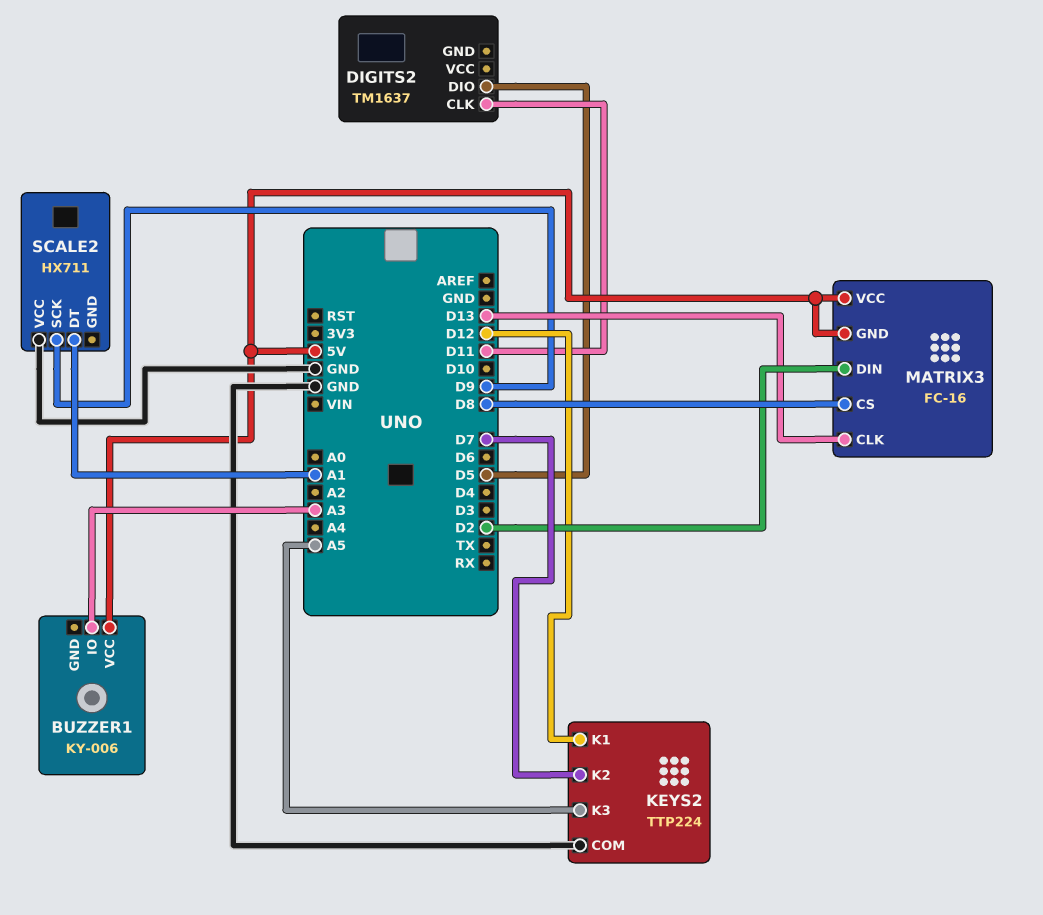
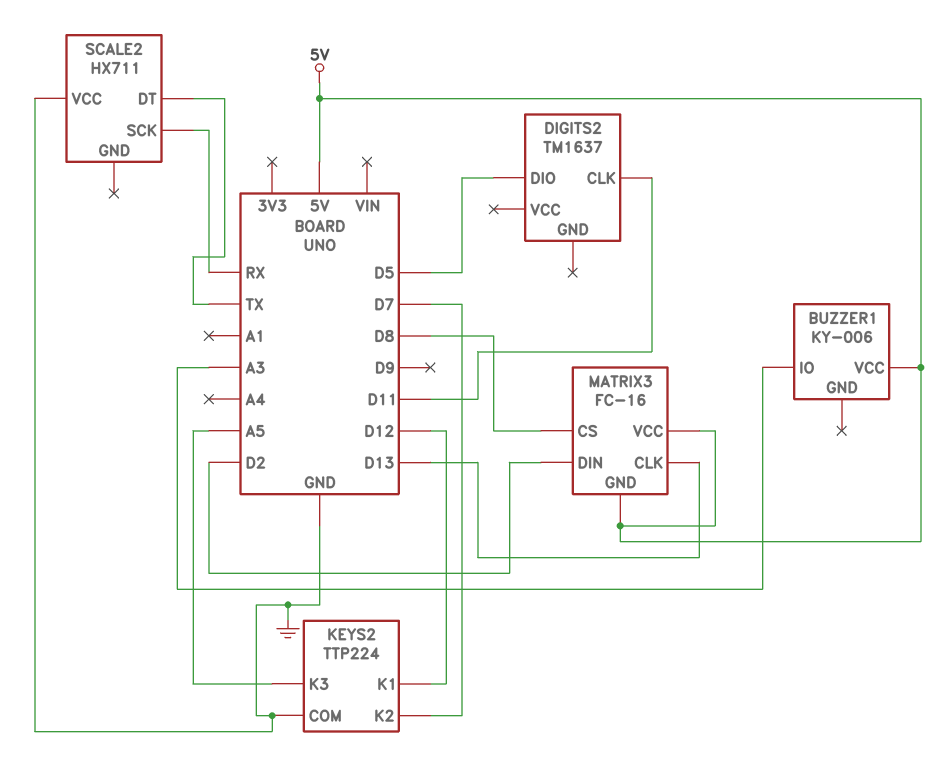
SCALE2 pin DT: A1 -> TX
SCALE2 pin SCK: D9 -> RX

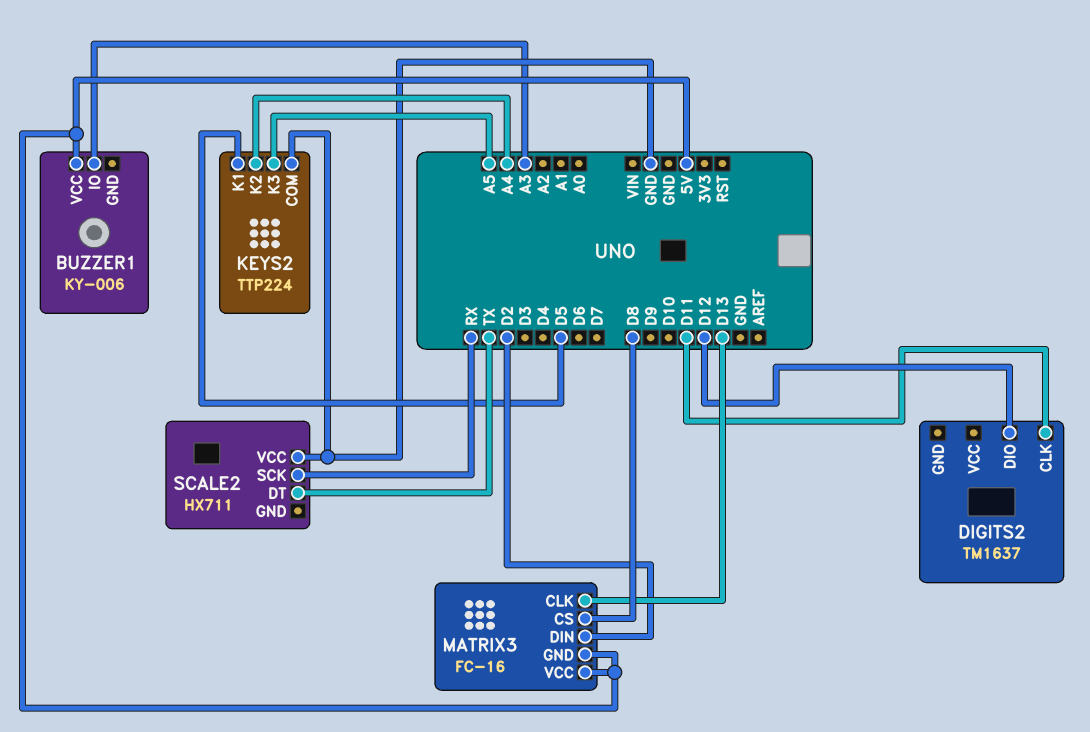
DIGITS2 pin DIO: D5 -> D12
KEYS2 pin K1: D12 -> D5
KEYS2 pin K2: D7 -> A4

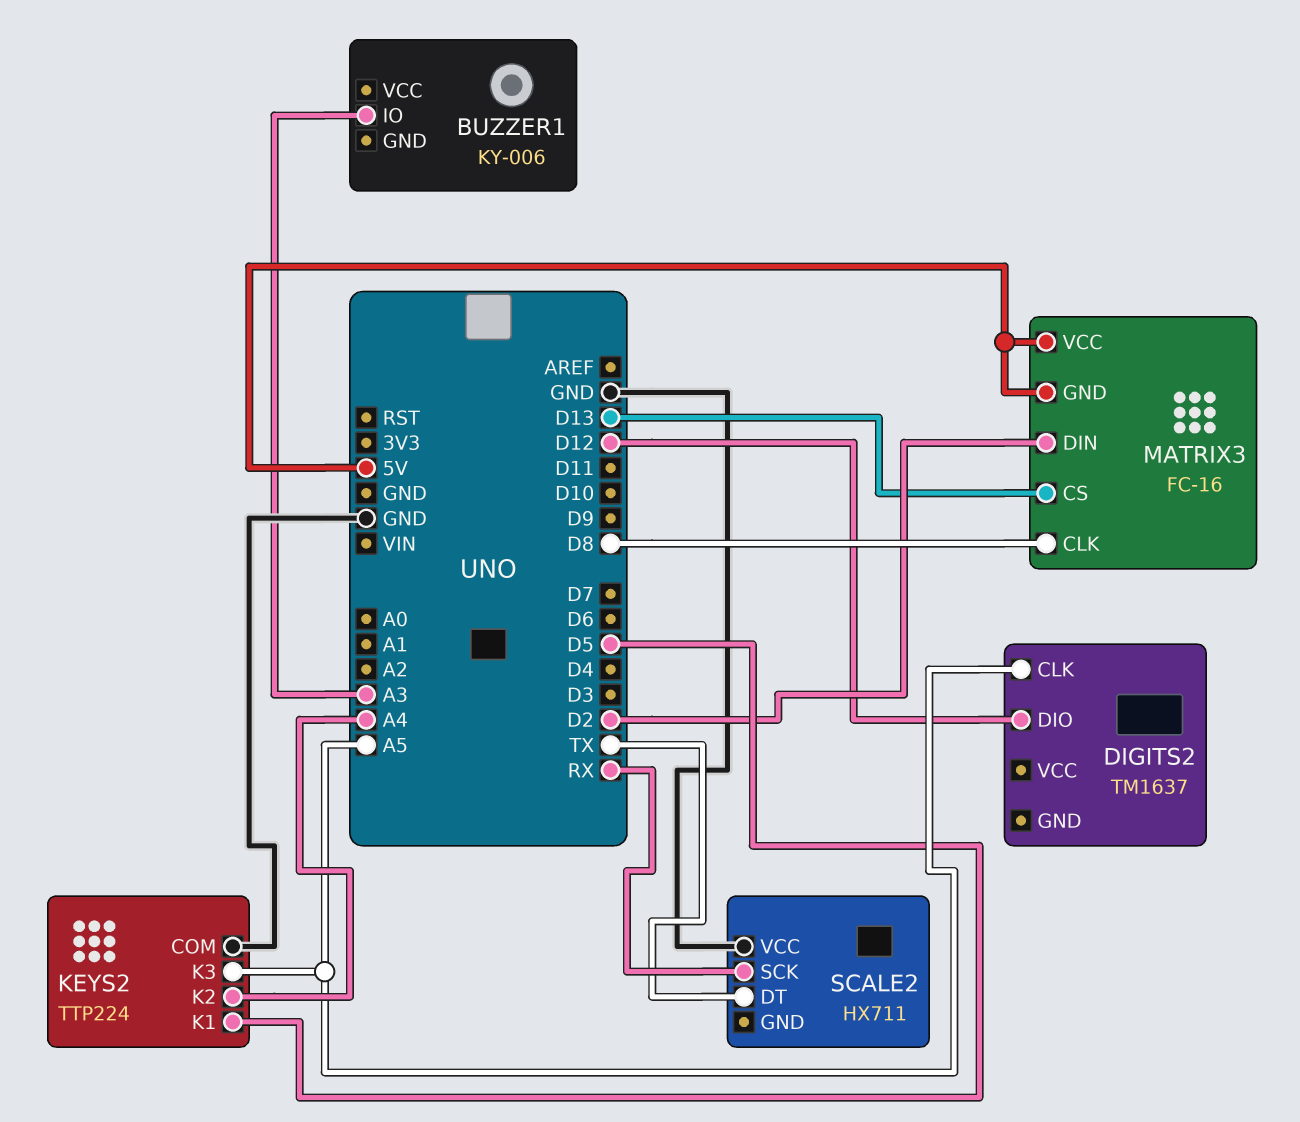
BUZZER1 pin VCC: 5V -> none
DIGITS2 pin CLK: D11 -> A5
MATRIX3 pin CLK: D13 -> D8
MATRIX3 pin CS: D8 -> D13

